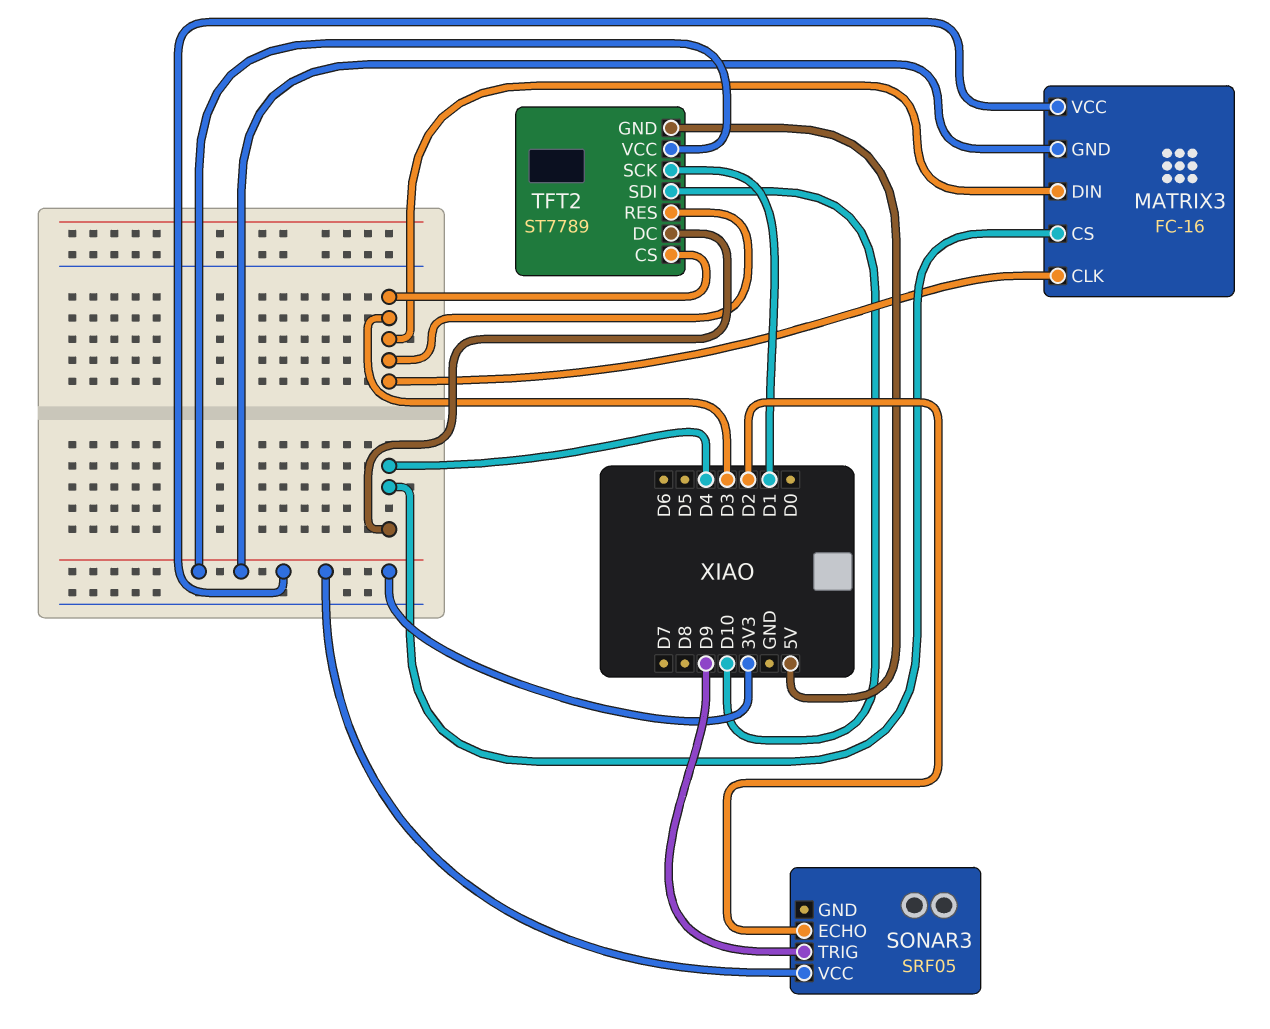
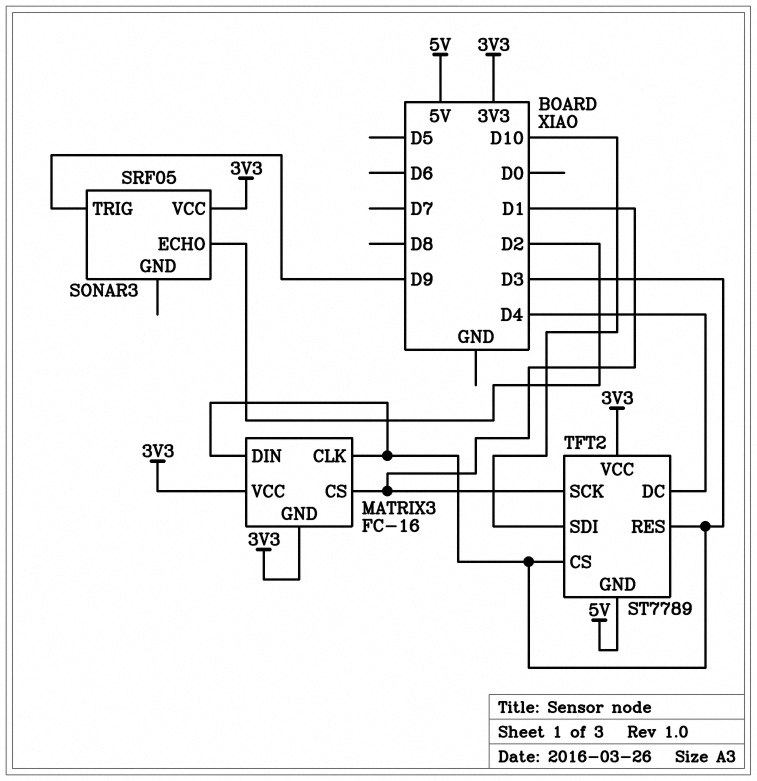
MATRIX3 pin CS: D4 -> D1

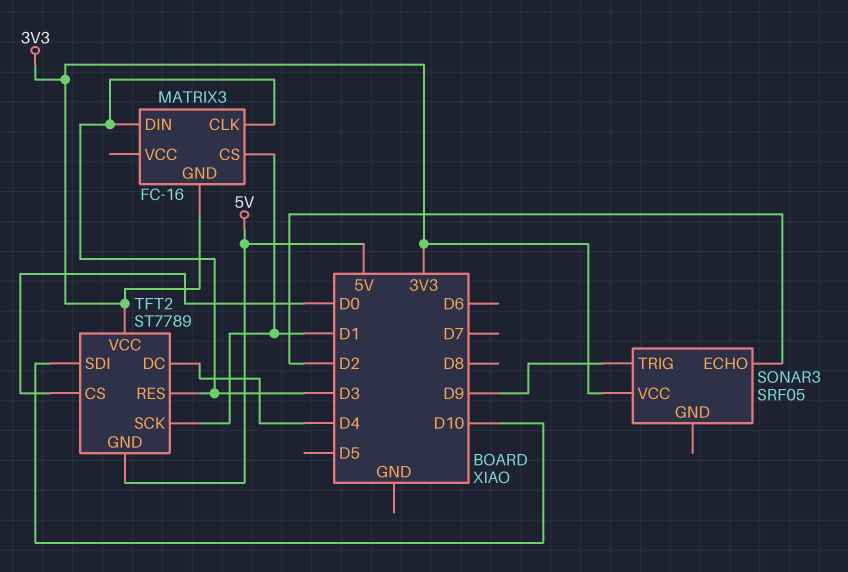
MATRIX3 pin VCC: 3V3 -> none
TFT2 pin CS: D3 -> D0

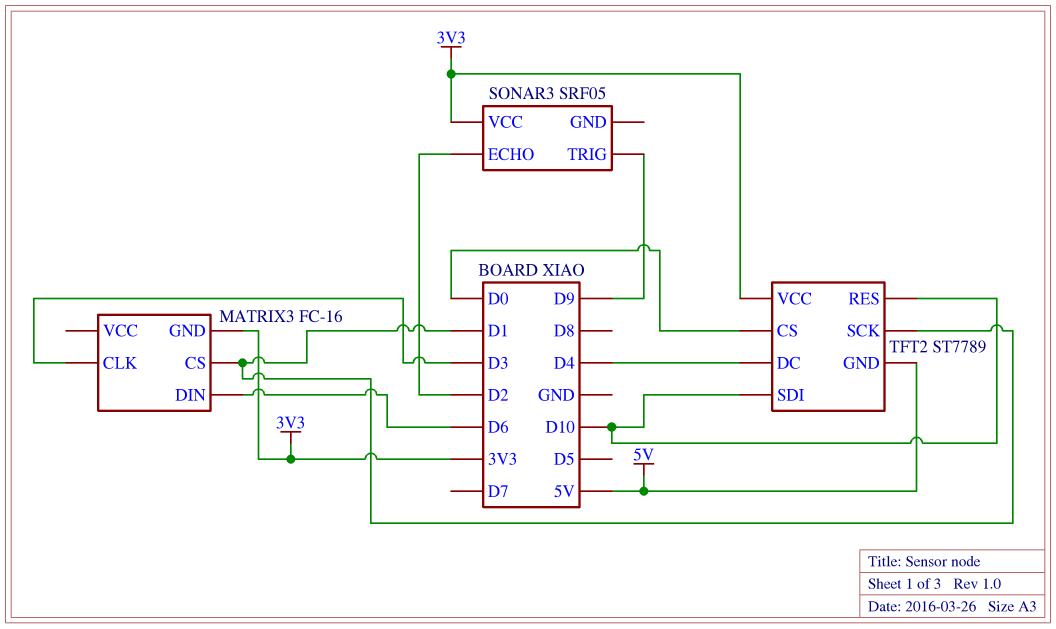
MATRIX3 pin DIN: D3 -> D6
TFT2 pin RES: D3 -> D10

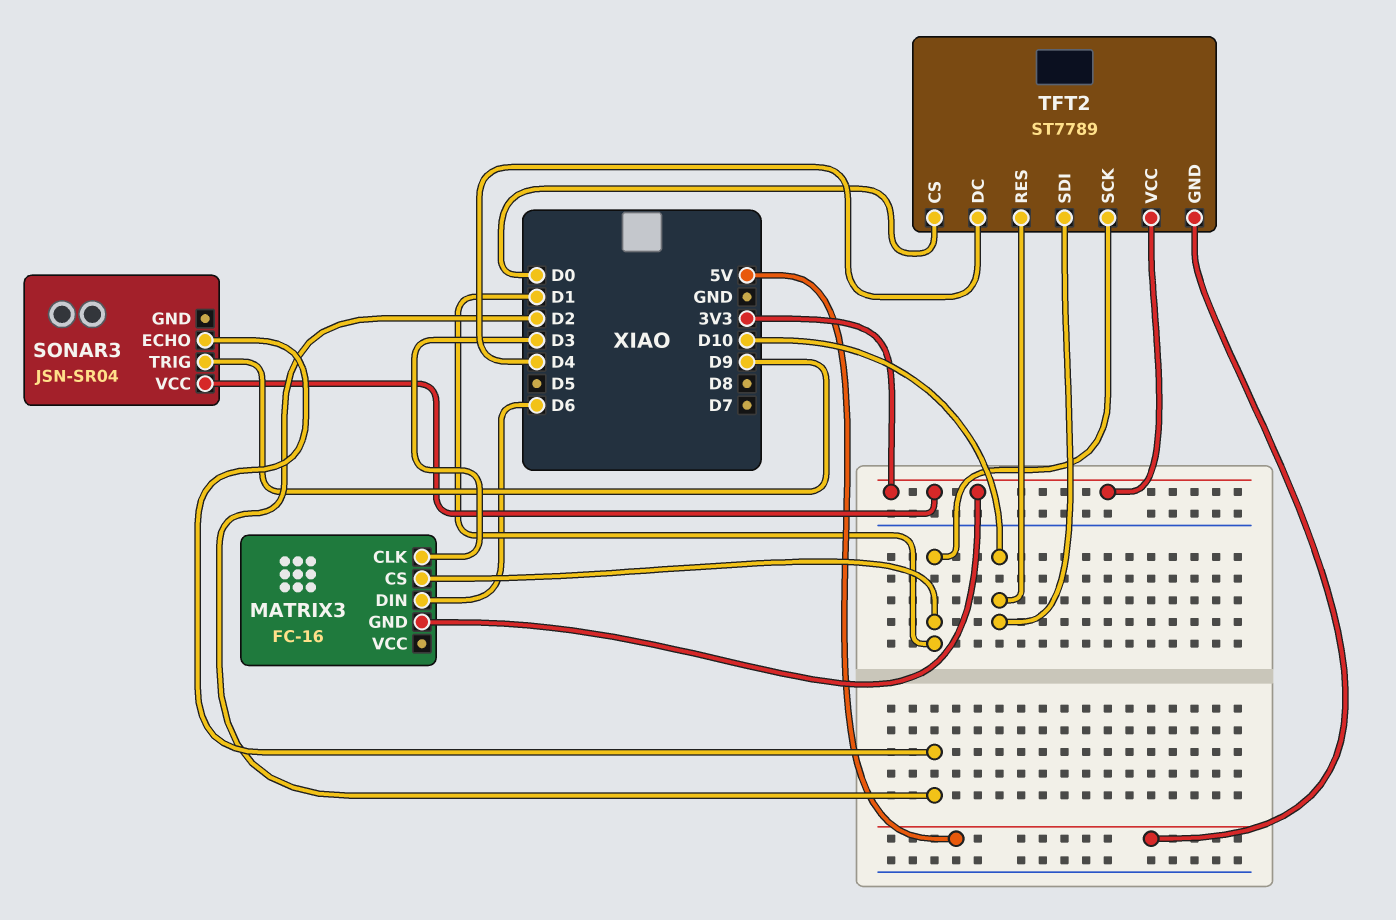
SONAR3: SRF05 -> JSN-SR04

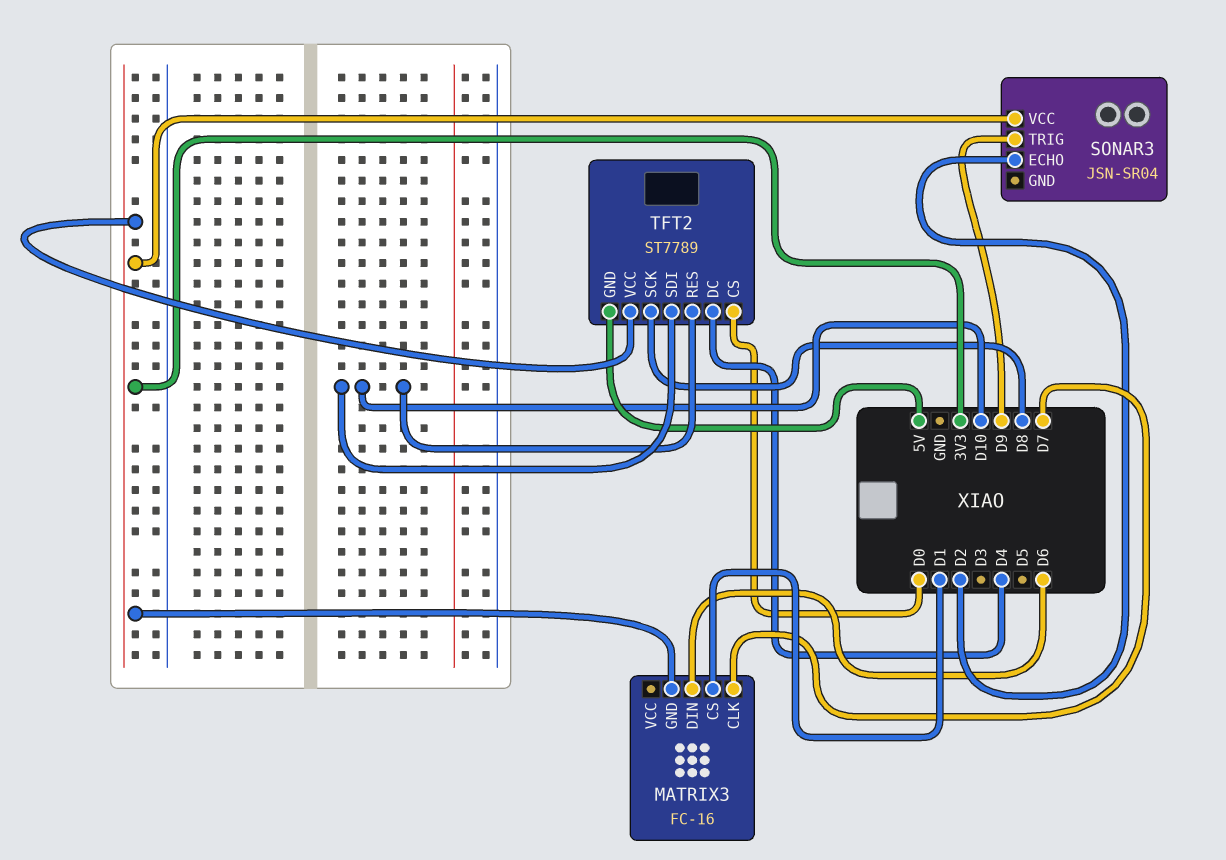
MATRIX3 pin CLK: D3 -> D7
TFT2 pin SCK: D1 -> D8

